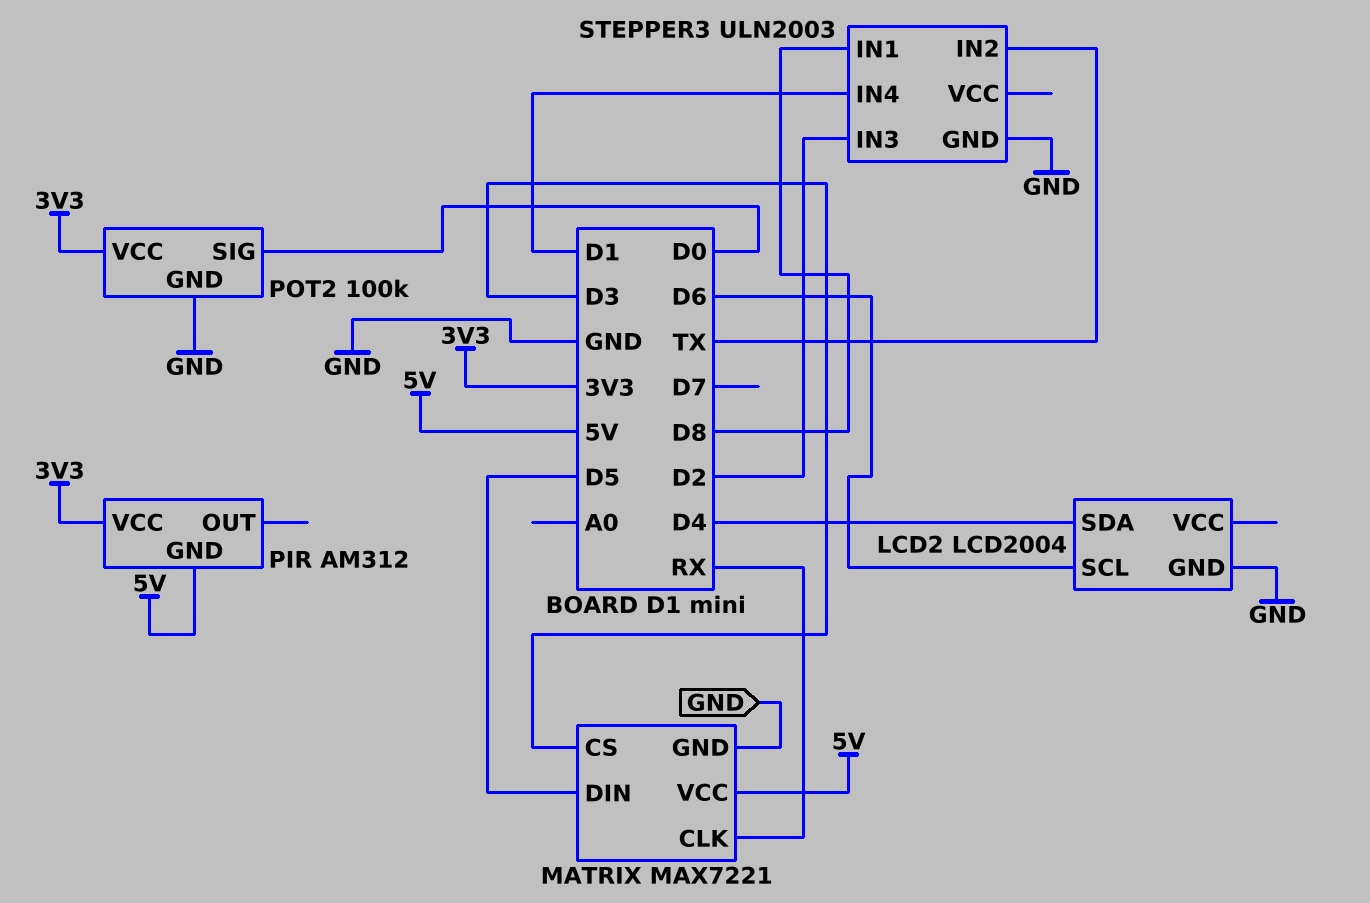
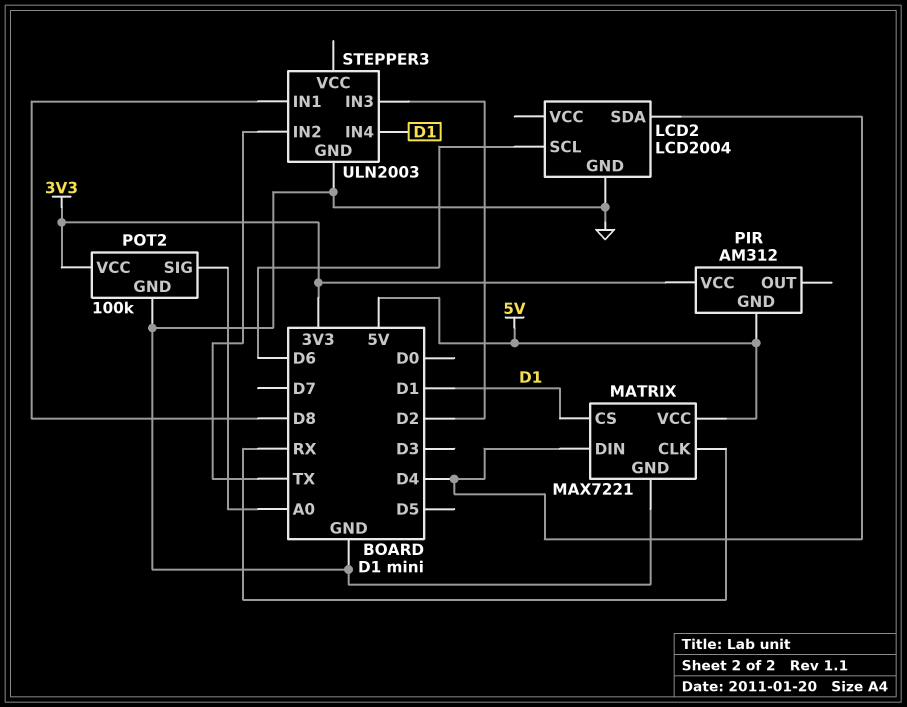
MATRIX pin CS: D3 -> D1
MATRIX pin DIN: D5 -> D4
POT2 pin SIG: D0 -> A0

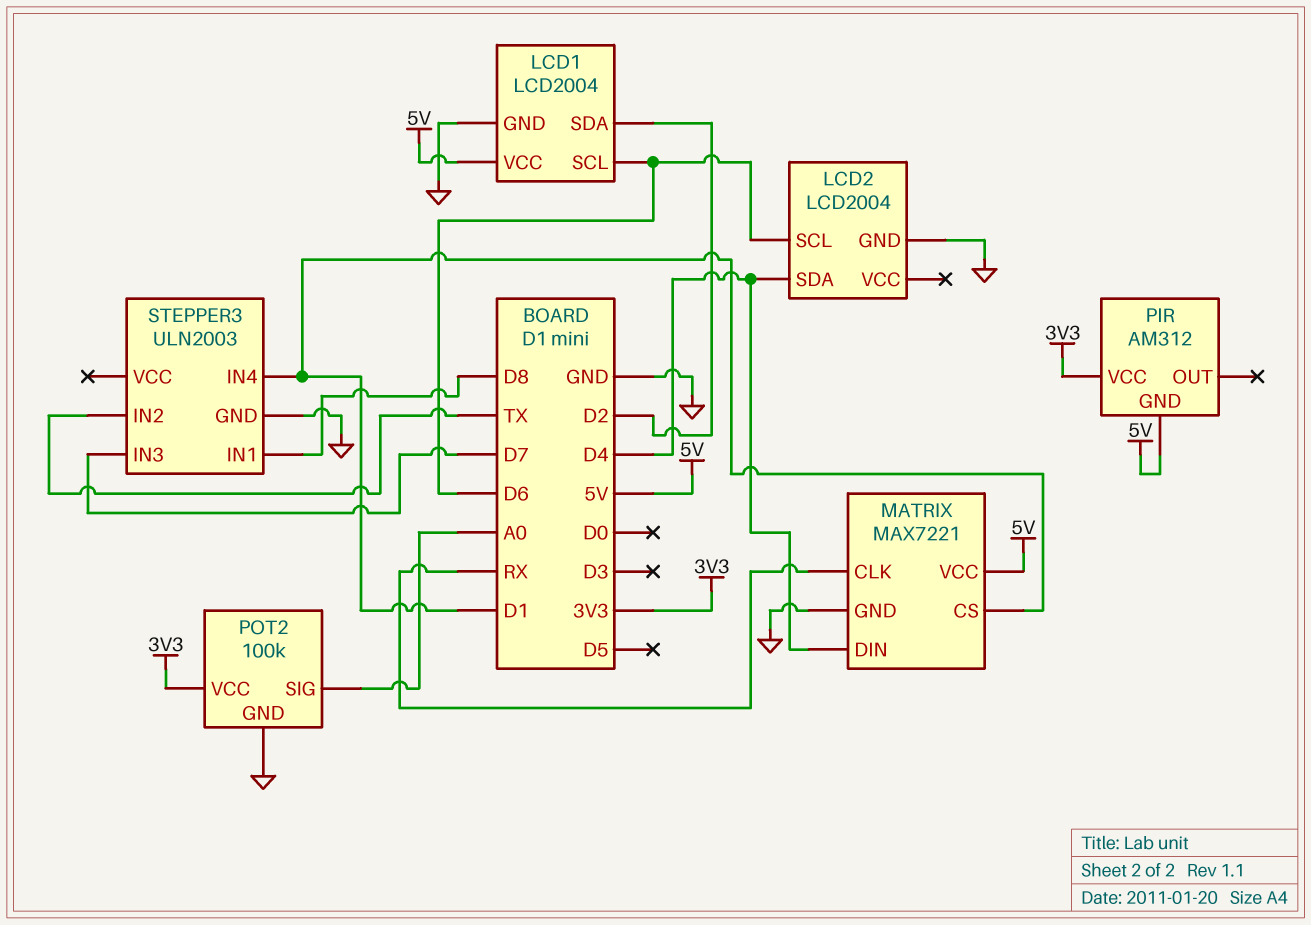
LCD1: none -> LCD2004
LCD1 pin GND: none -> GND
LCD1 pin SCL: none -> D6
LCD1 pin SDA: none -> D2
LCD1 pin VCC: none -> 5V
STEPPER3 pin IN3: D2 -> D7

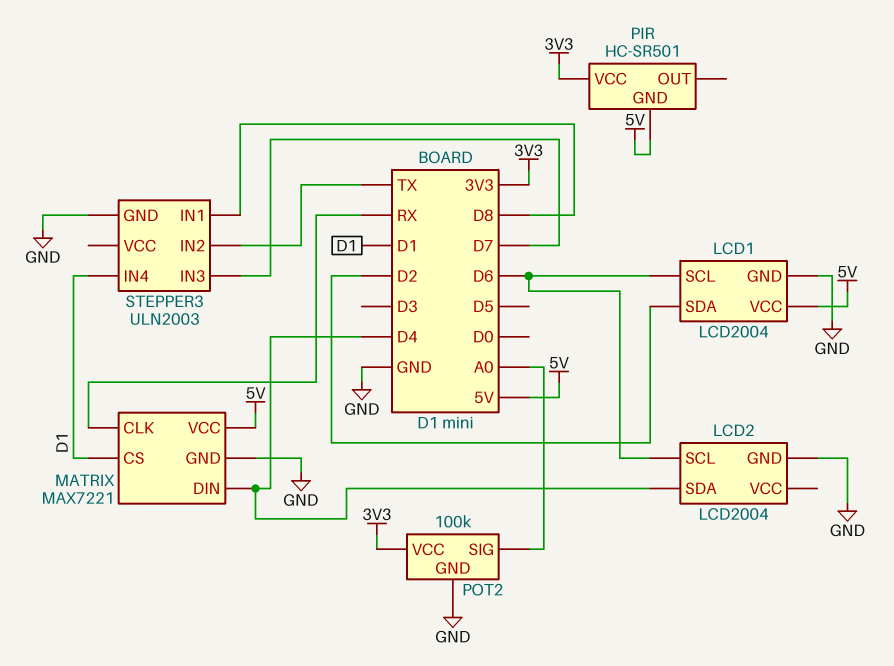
PIR: AM312 -> HC-SR501

